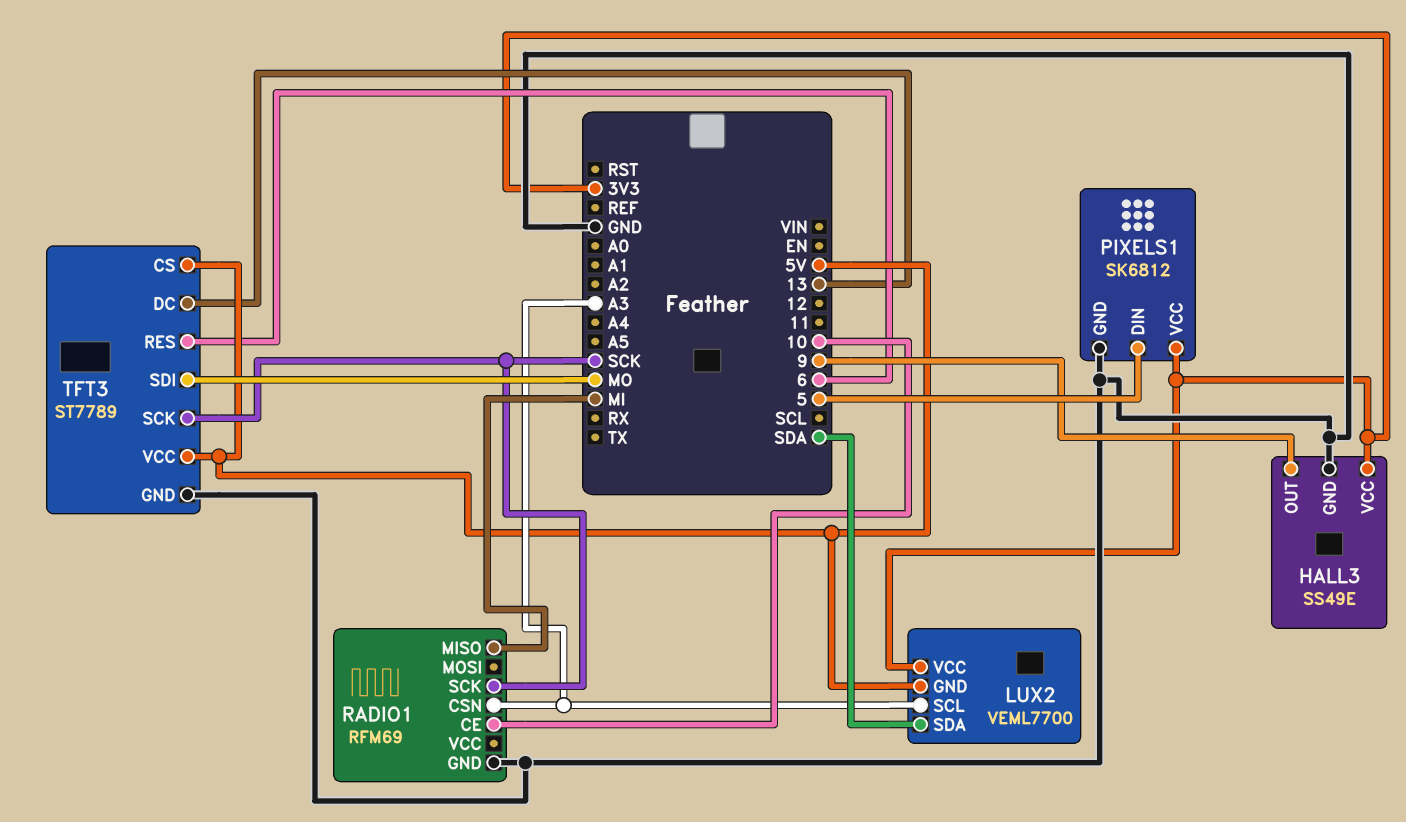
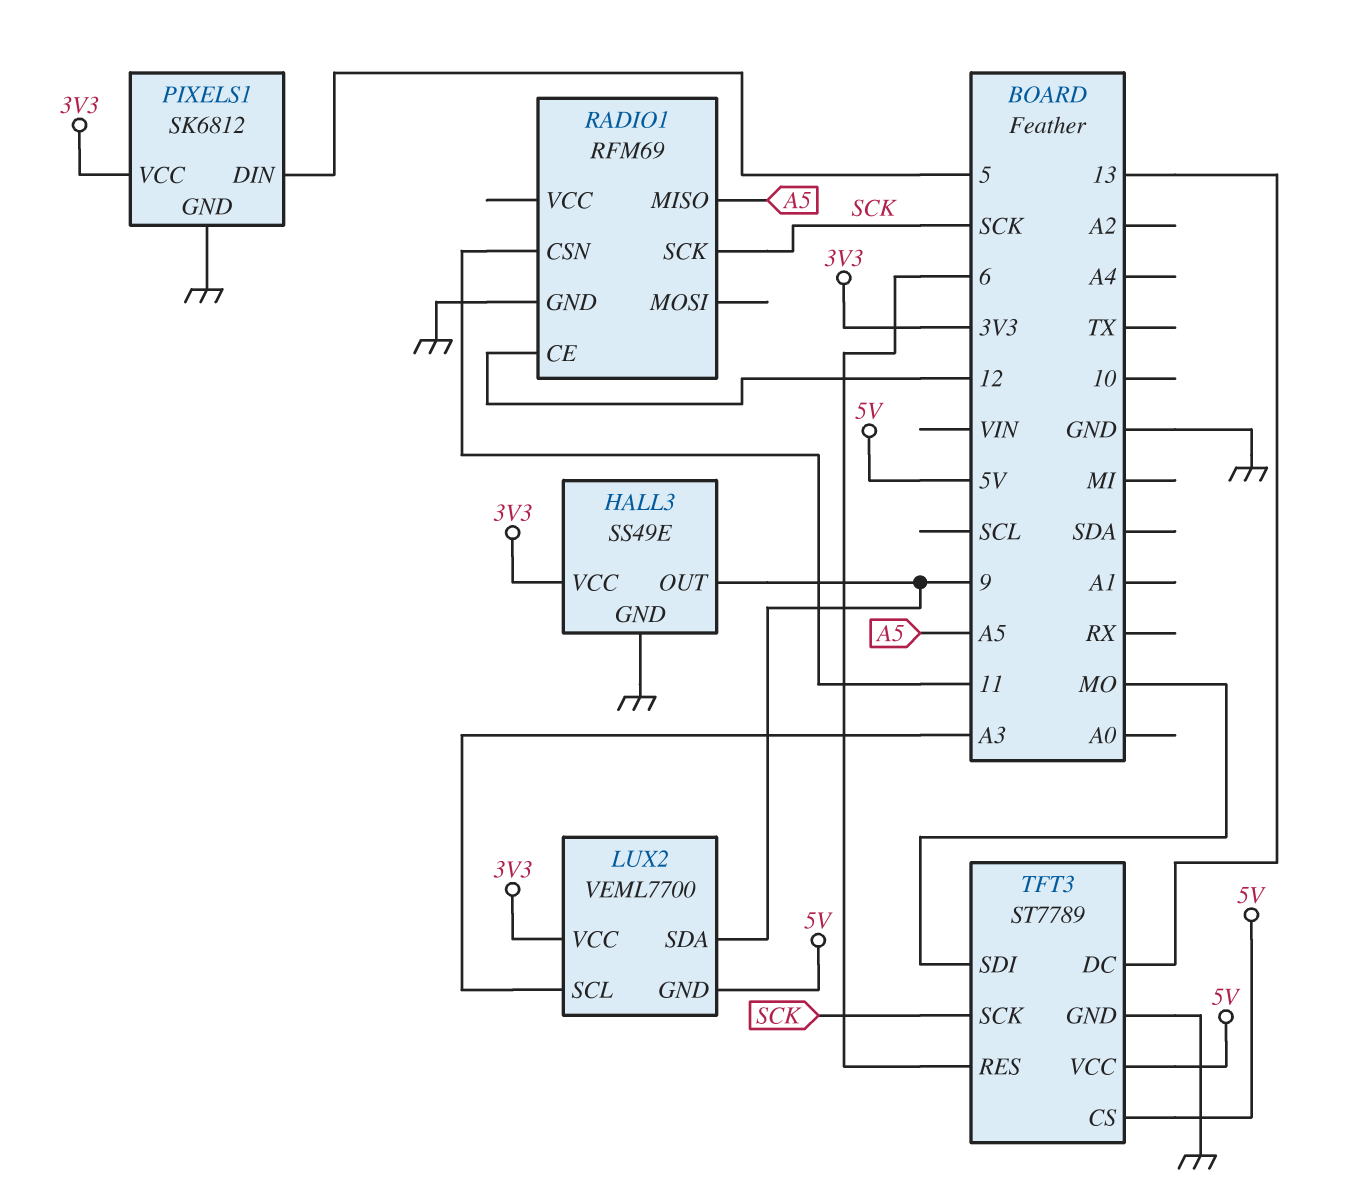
LUX2 pin SDA: SDA -> 9
RADIO1 pin CE: 10 -> 12
RADIO1 pin CSN: A3 -> 11
RADIO1 pin MISO: MI -> A5

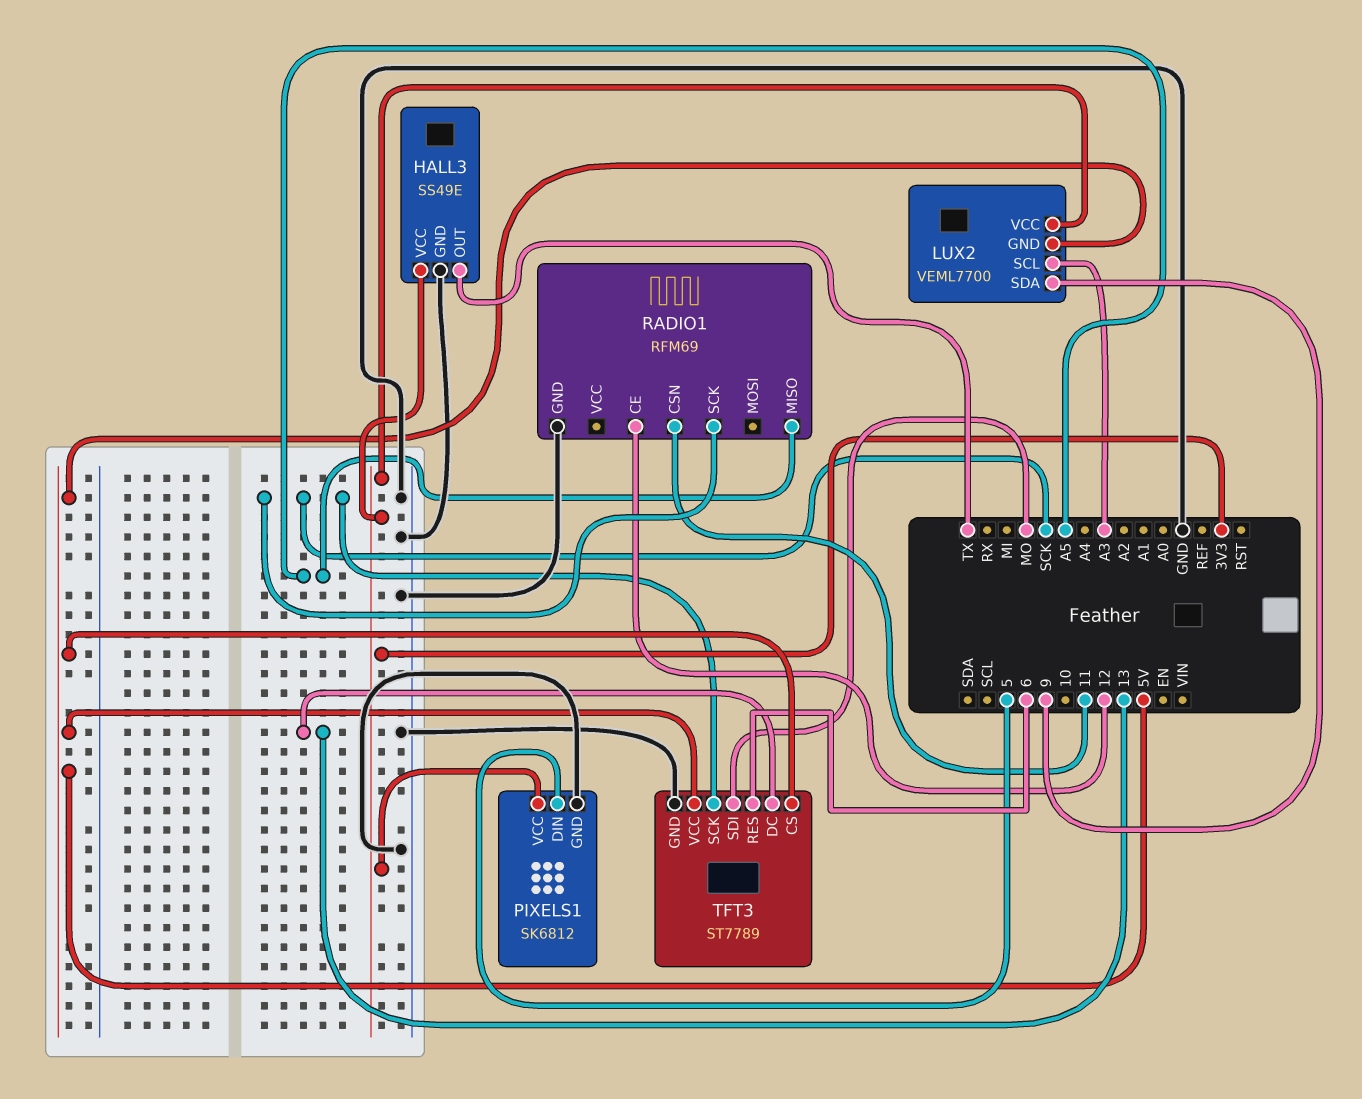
HALL3 pin OUT: 9 -> TX

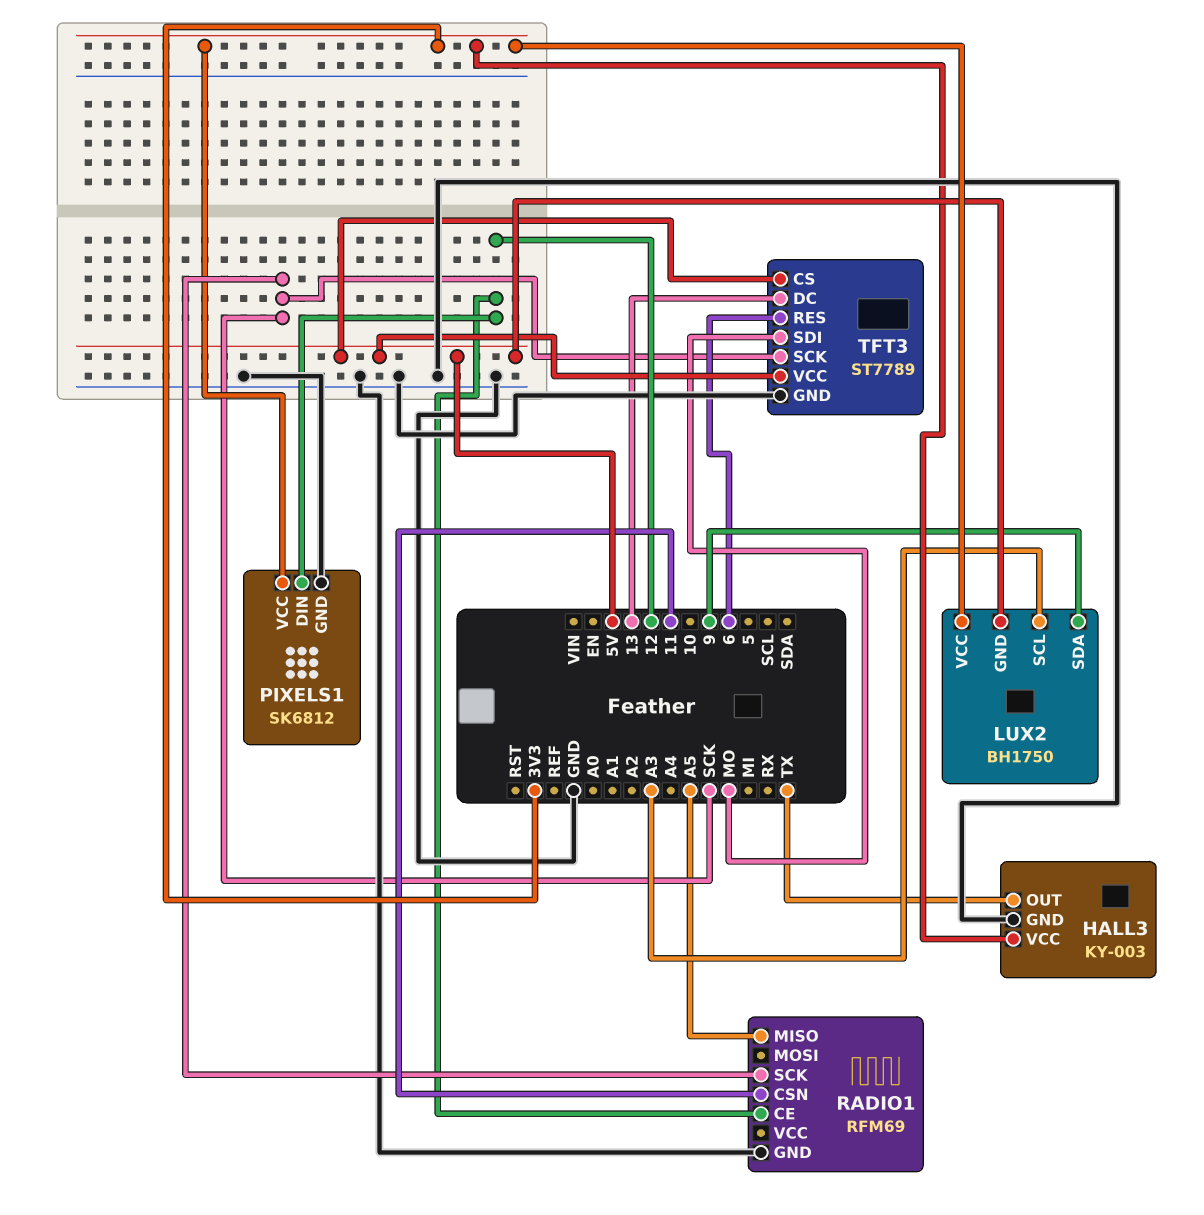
HALL3: SS49E -> KY-003
LUX2: VEML7700 -> BH1750
PIXELS1 pin DIN: 5 -> 12

